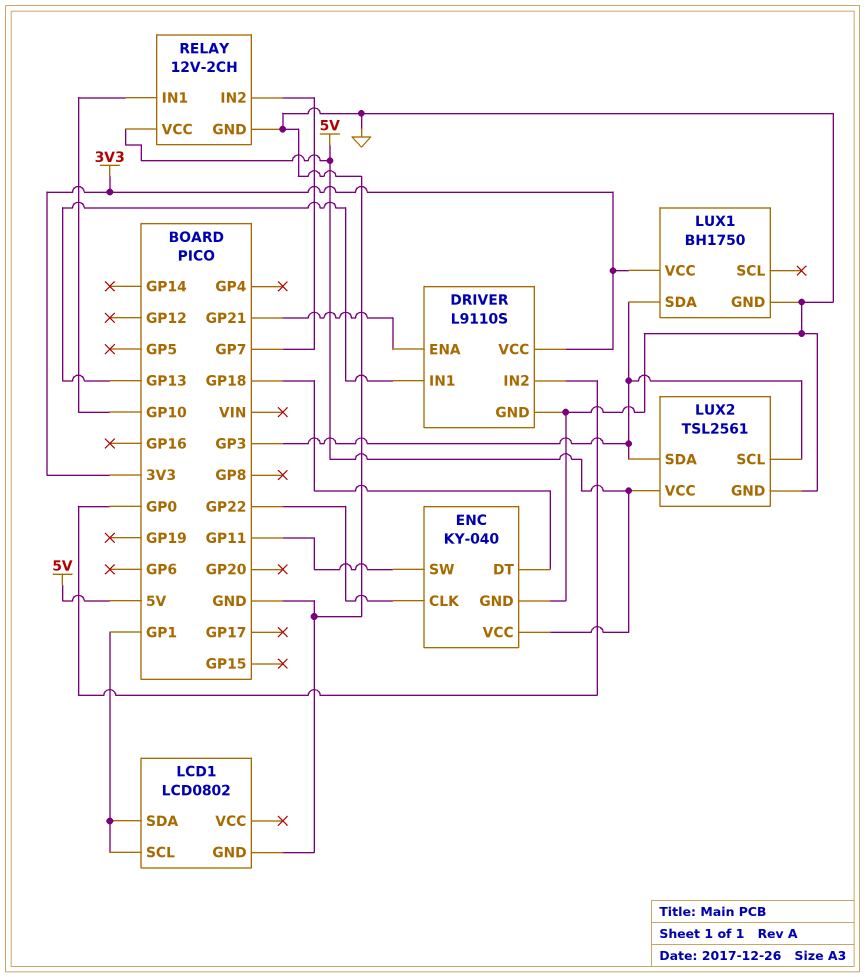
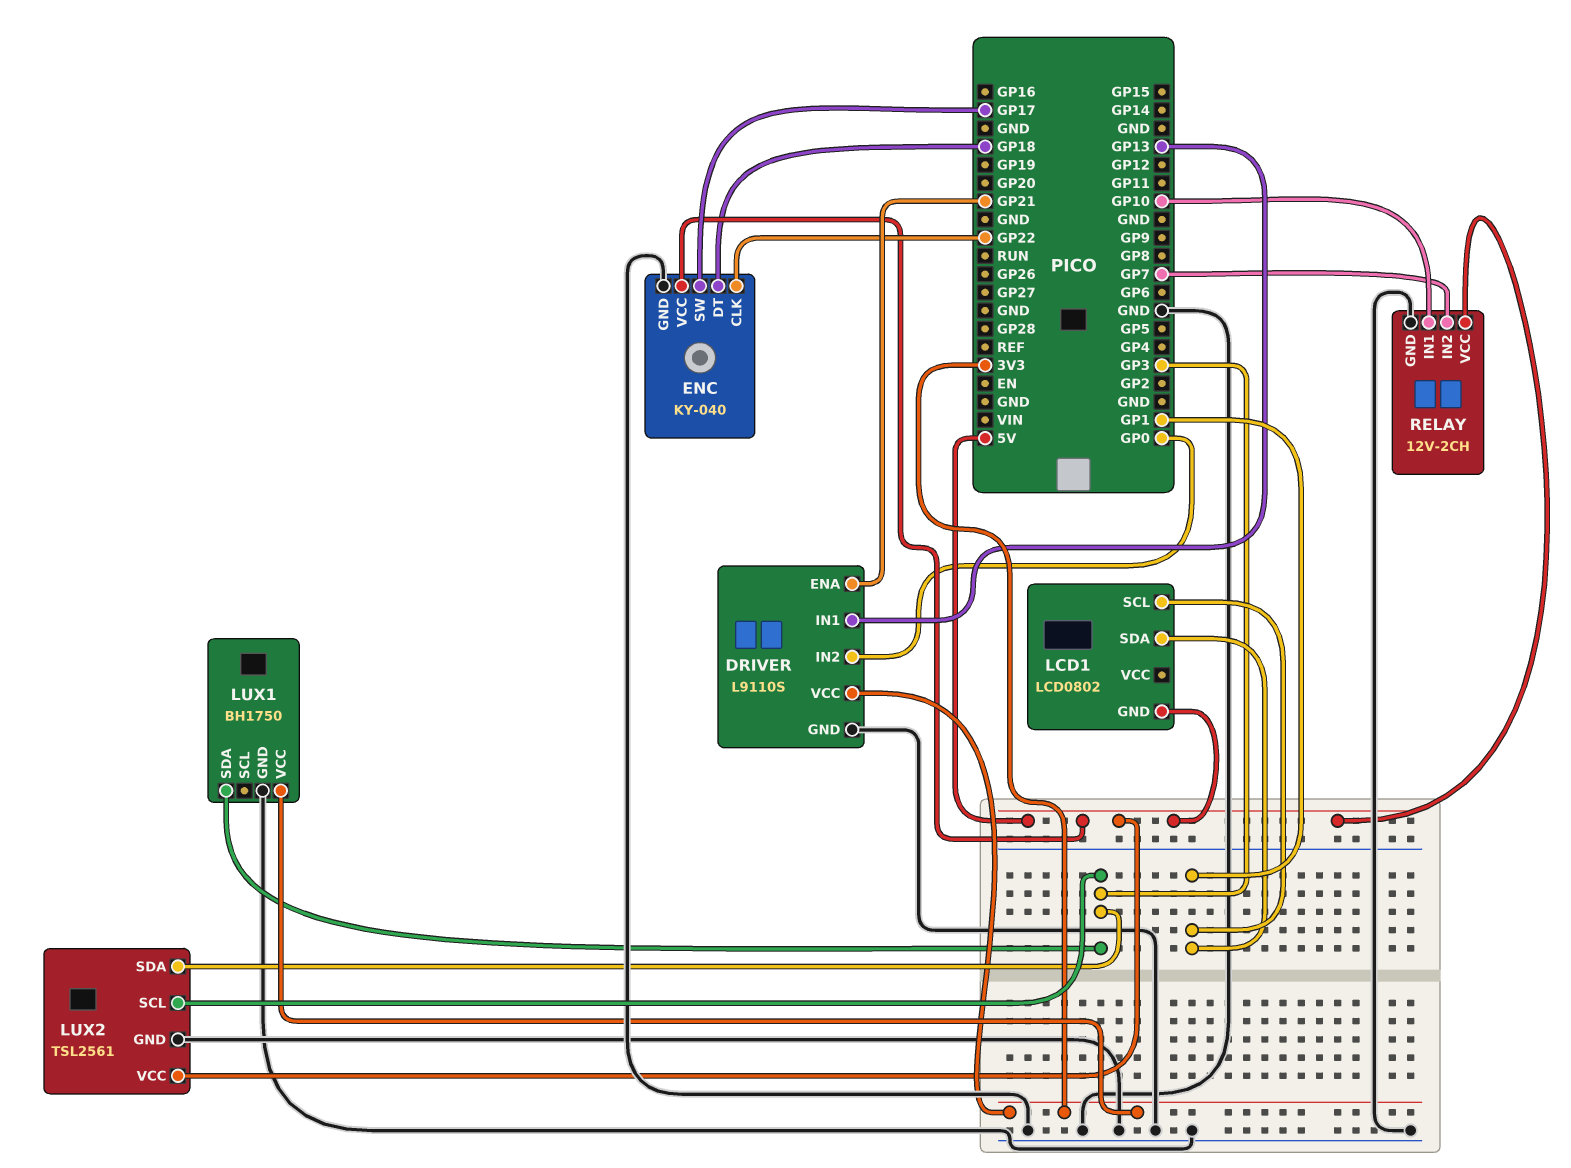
ENC pin SW: GP11 -> GP17
LCD1 pin GND: GND -> 5V

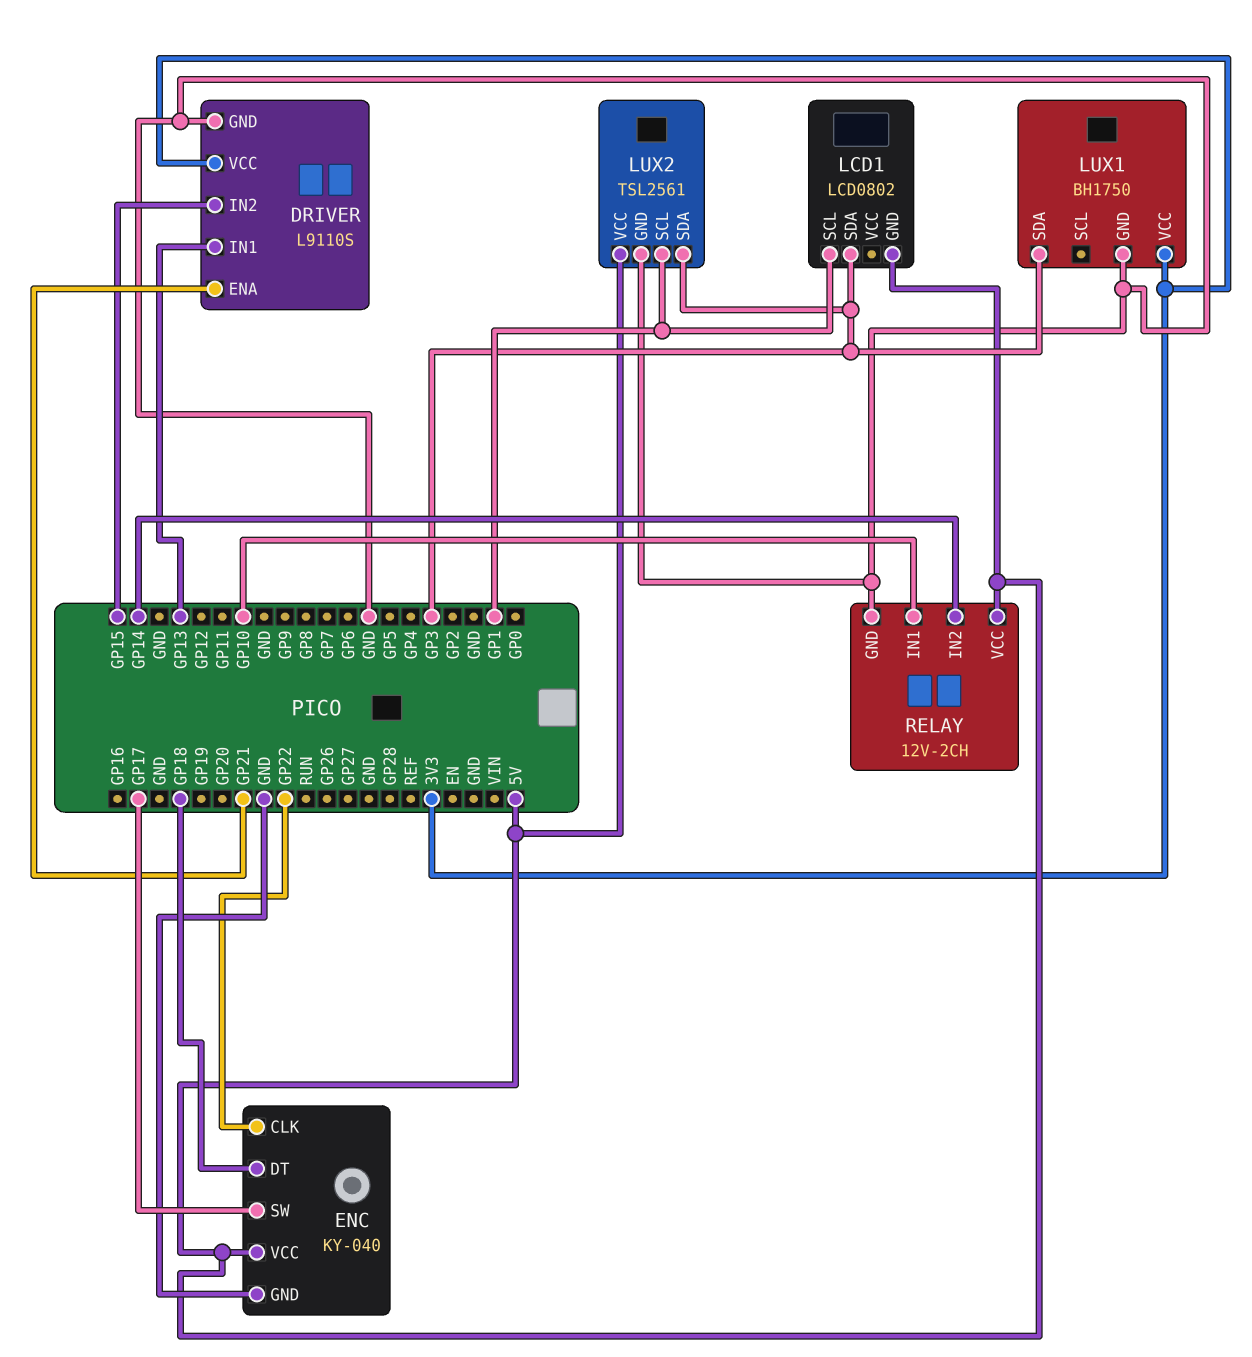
DRIVER pin IN2: GP0 -> GP15
LCD1 pin SDA: GP1 -> GP3
LUX2 pin SCL: GP3 -> GP1
RELAY pin IN2: GP7 -> GP14

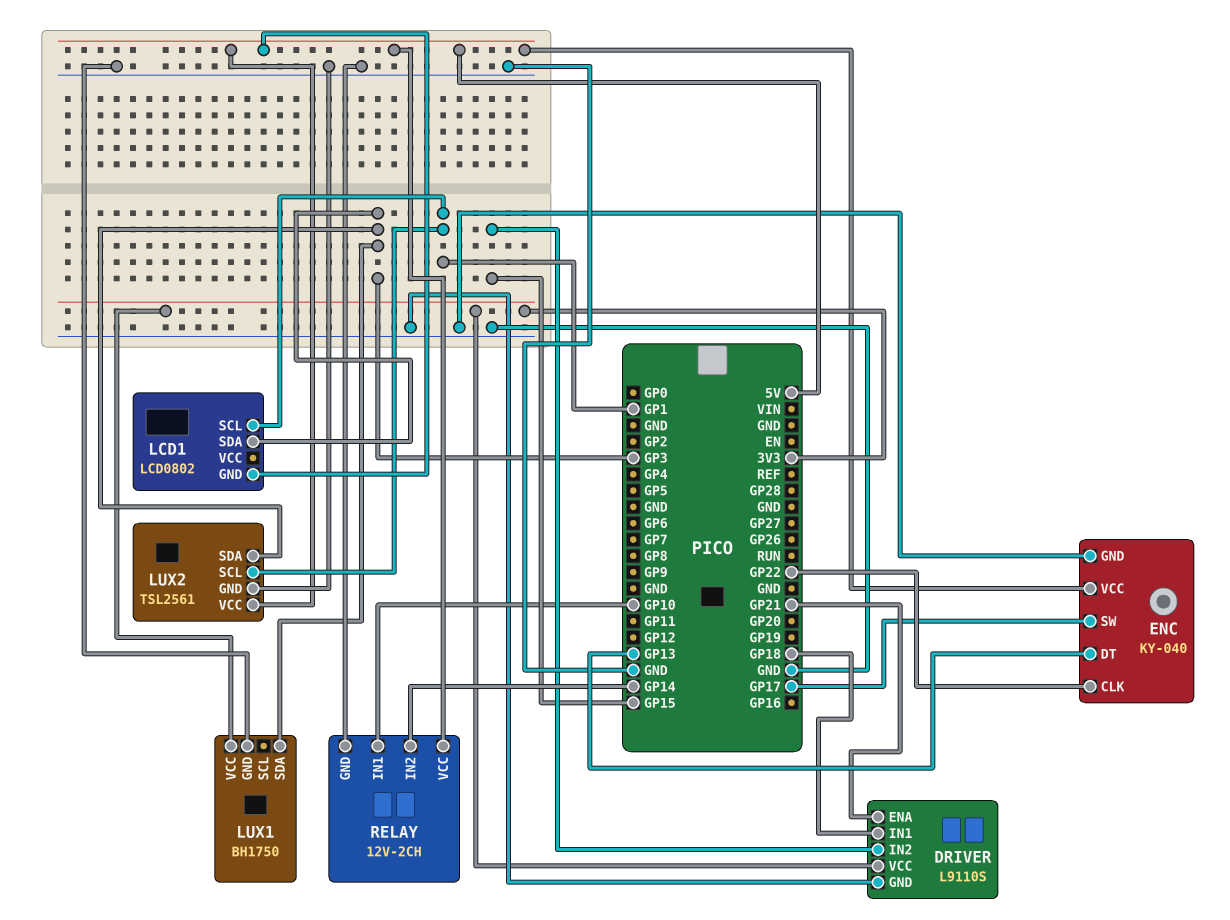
DRIVER pin IN1: GP13 -> GP18
ENC pin DT: GP18 -> GP13

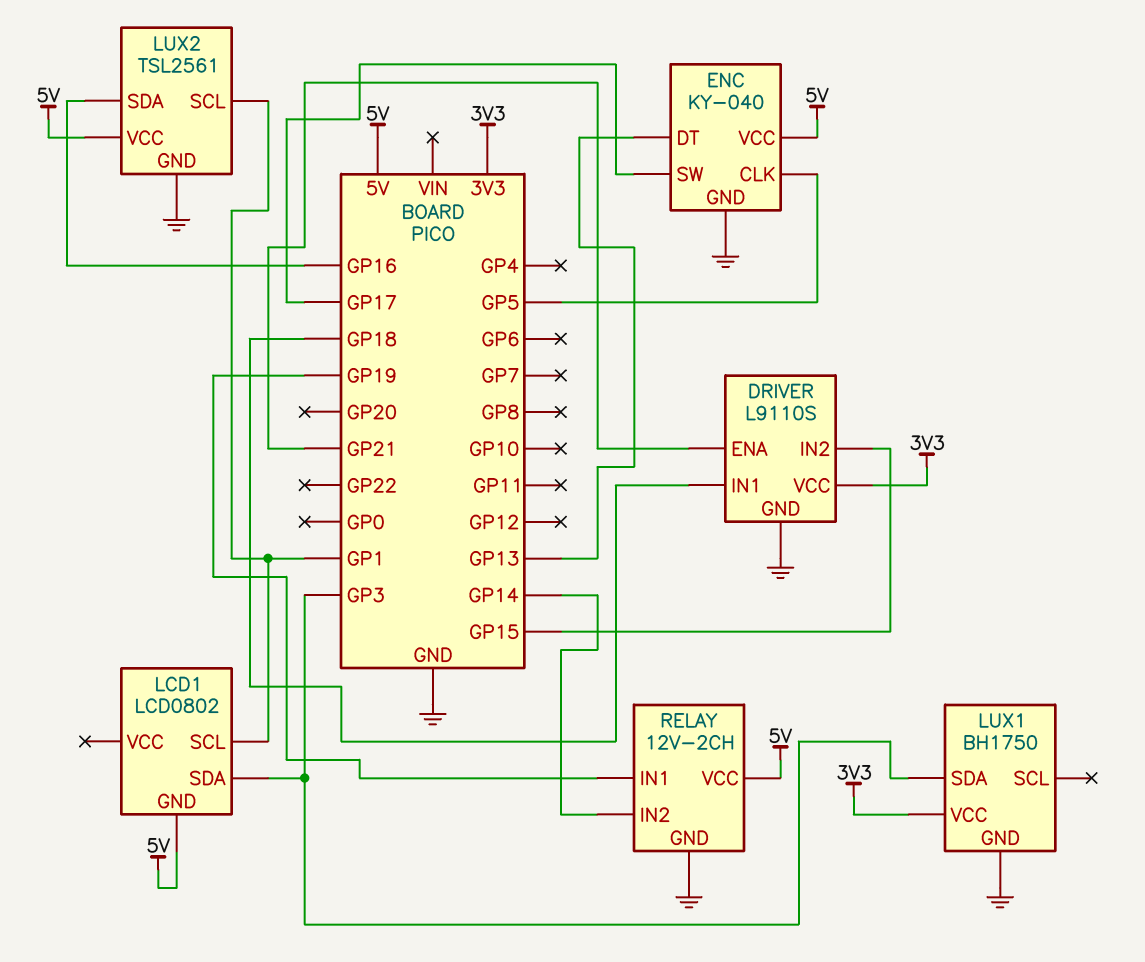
ENC pin CLK: GP22 -> GP5
LUX2 pin SDA: GP3 -> GP16
RELAY pin IN1: GP10 -> GP19

